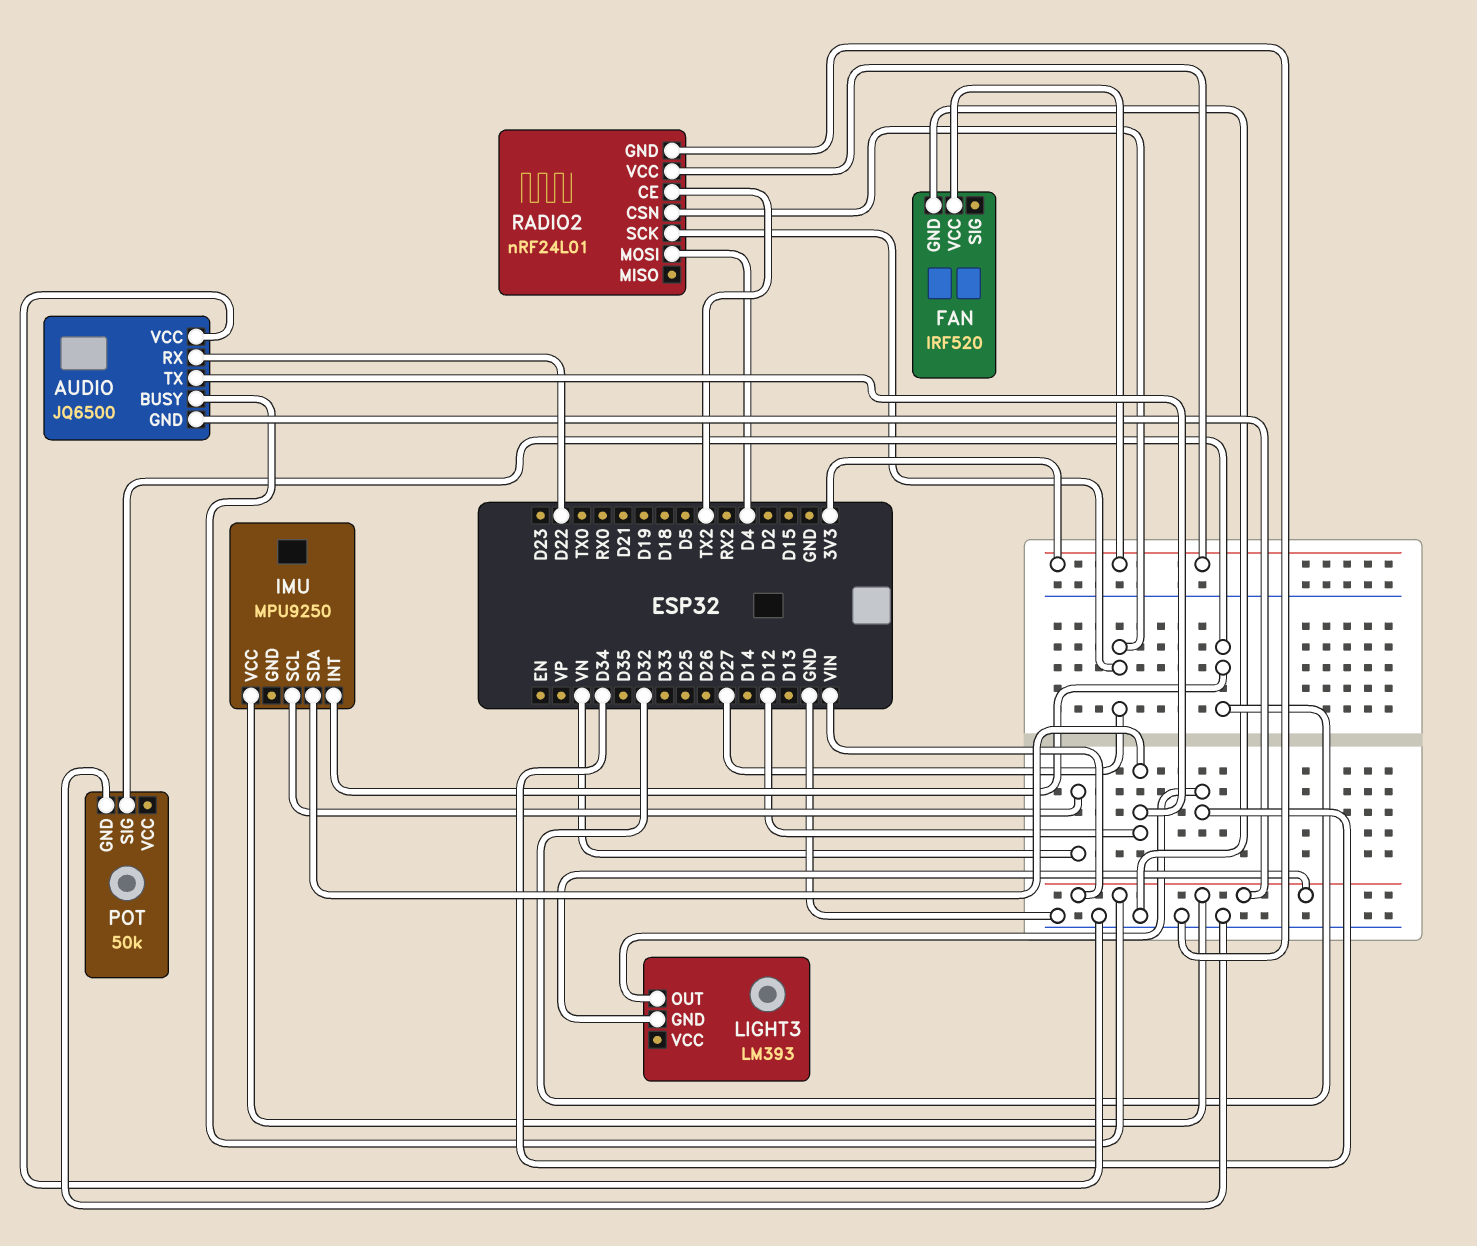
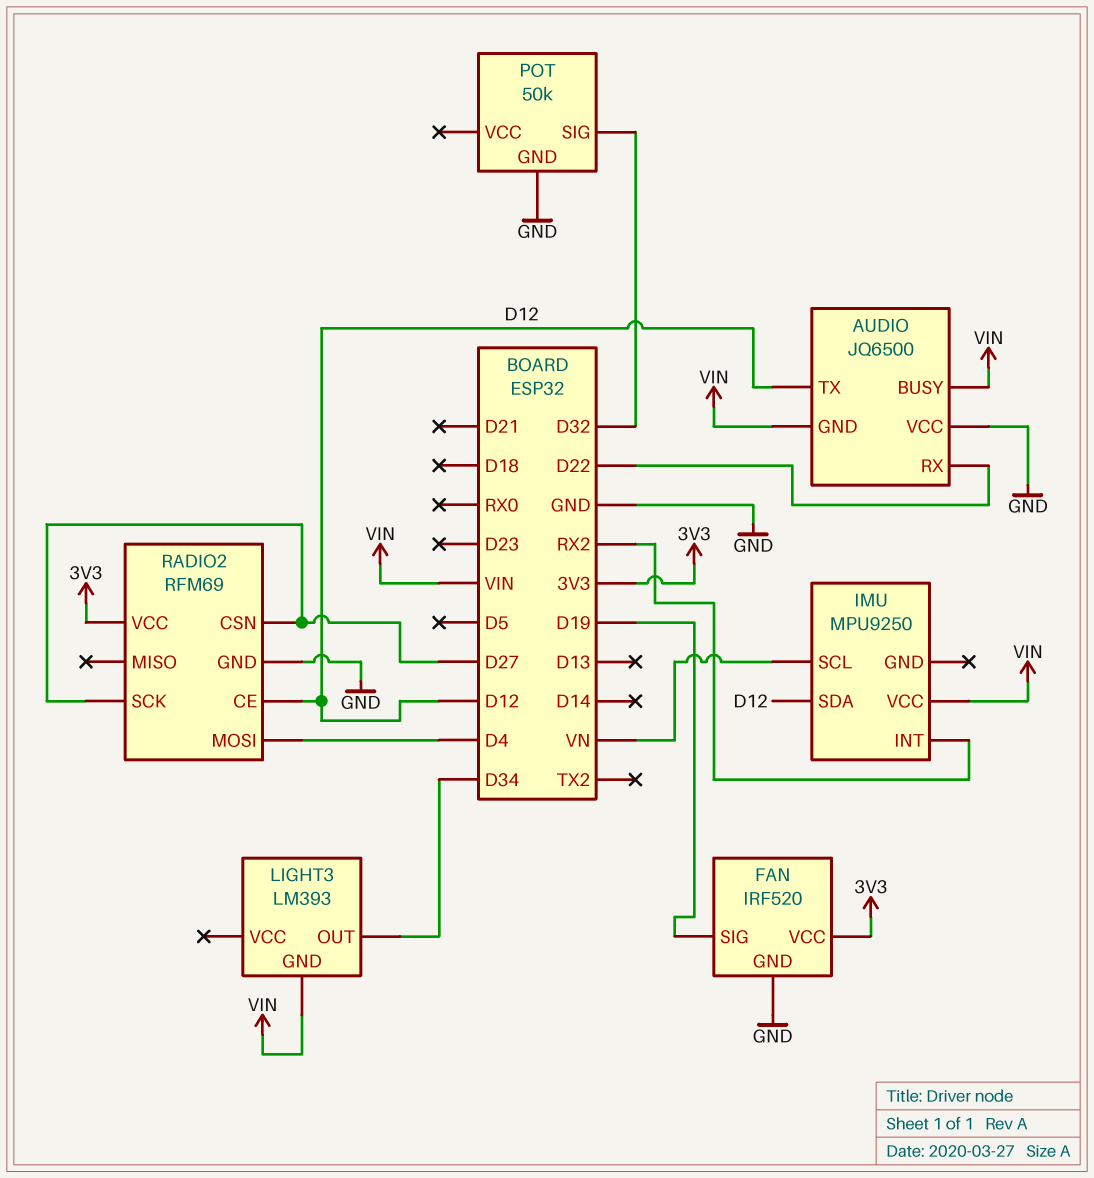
FAN pin SIG: none -> D19
IMU pin INT: D32 -> RX2
RADIO2: nRF24L01 -> RFM69
RADIO2 pin CE: TX2 -> D12

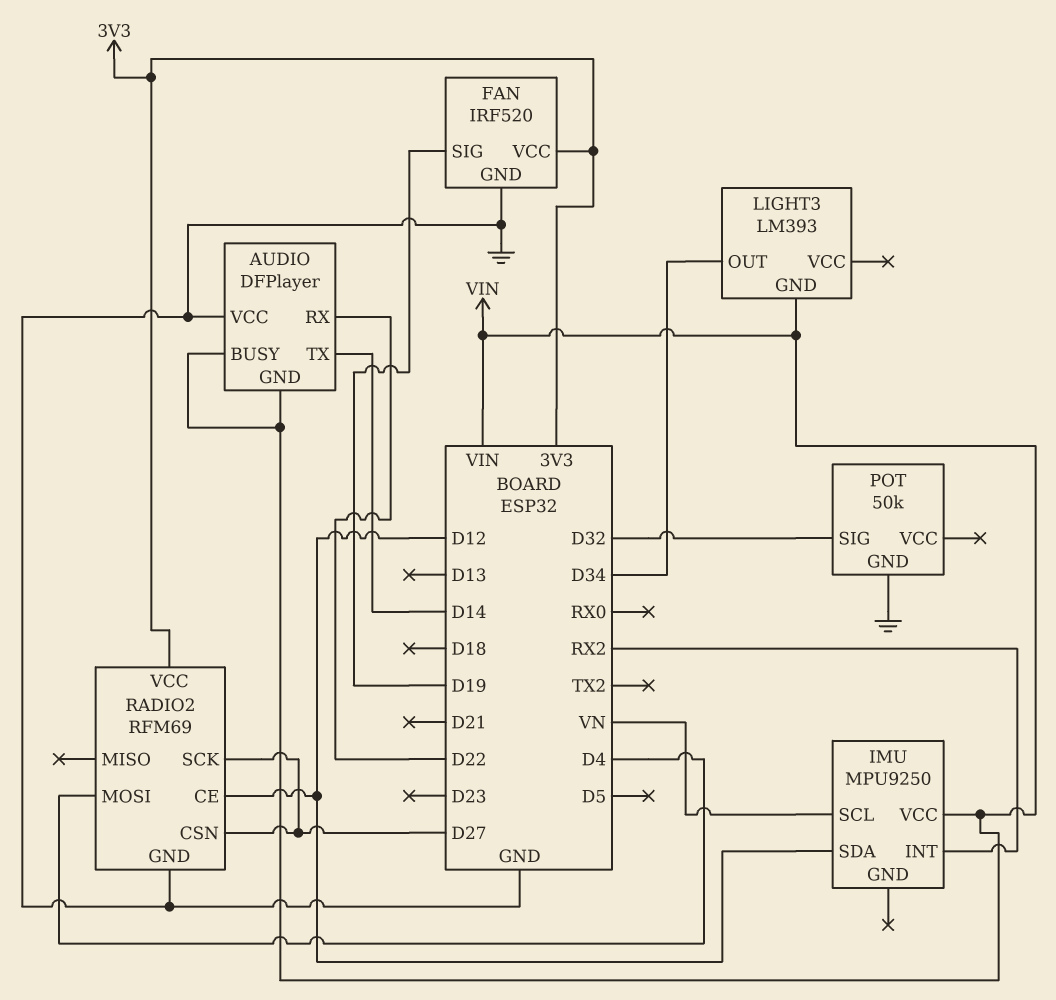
AUDIO: JQ6500 -> DFPlayer
AUDIO pin TX: D12 -> D14

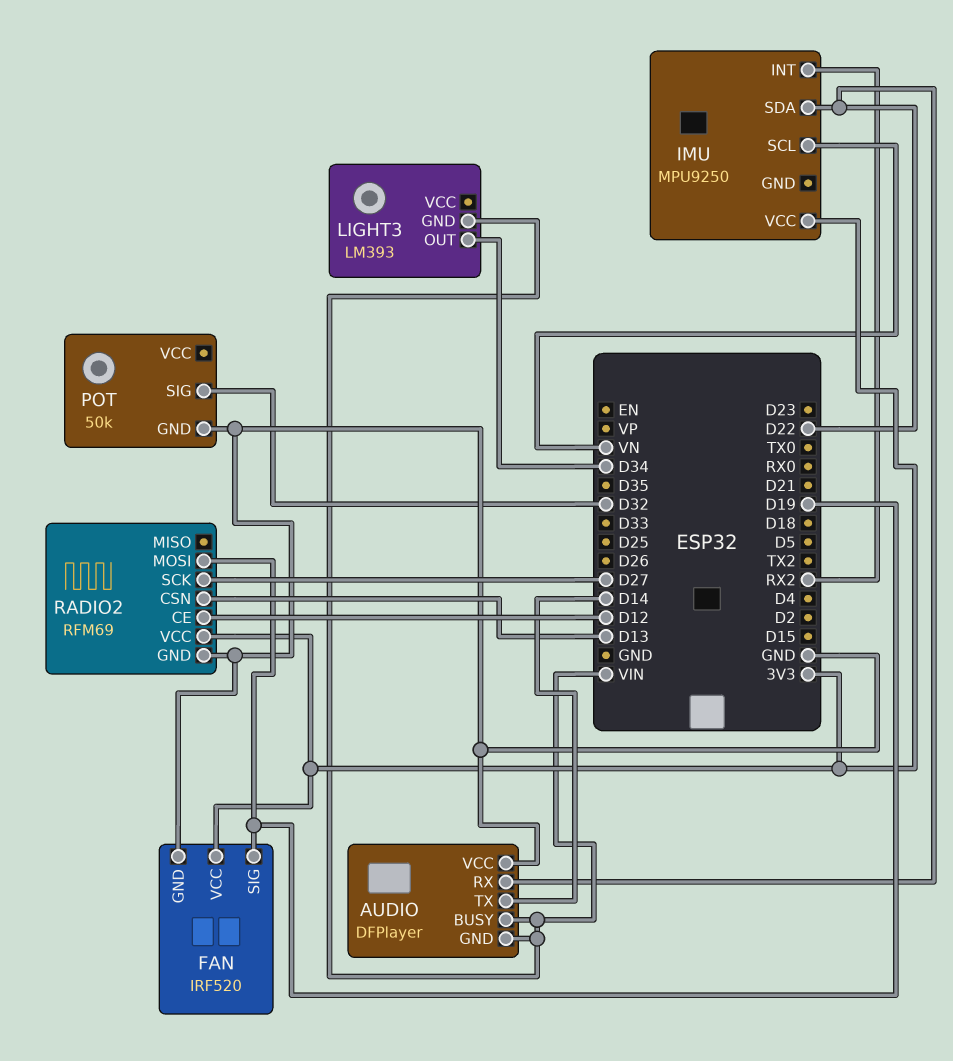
IMU pin SDA: D12 -> D22
IMU pin VCC: VIN -> 3V3
RADIO2 pin CSN: D27 -> D13
RADIO2 pin MOSI: D4 -> D19

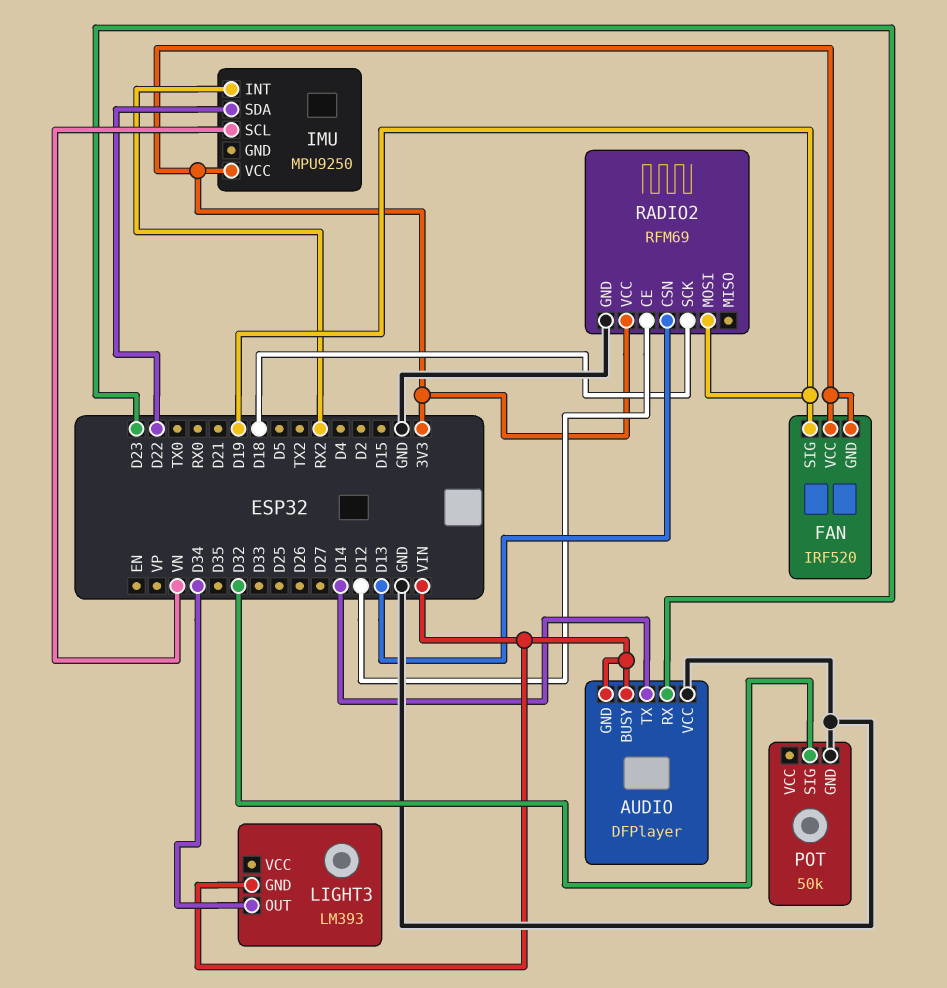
AUDIO pin RX: D22 -> D23
FAN pin GND: GND -> 3V3
RADIO2 pin SCK: D27 -> D18

